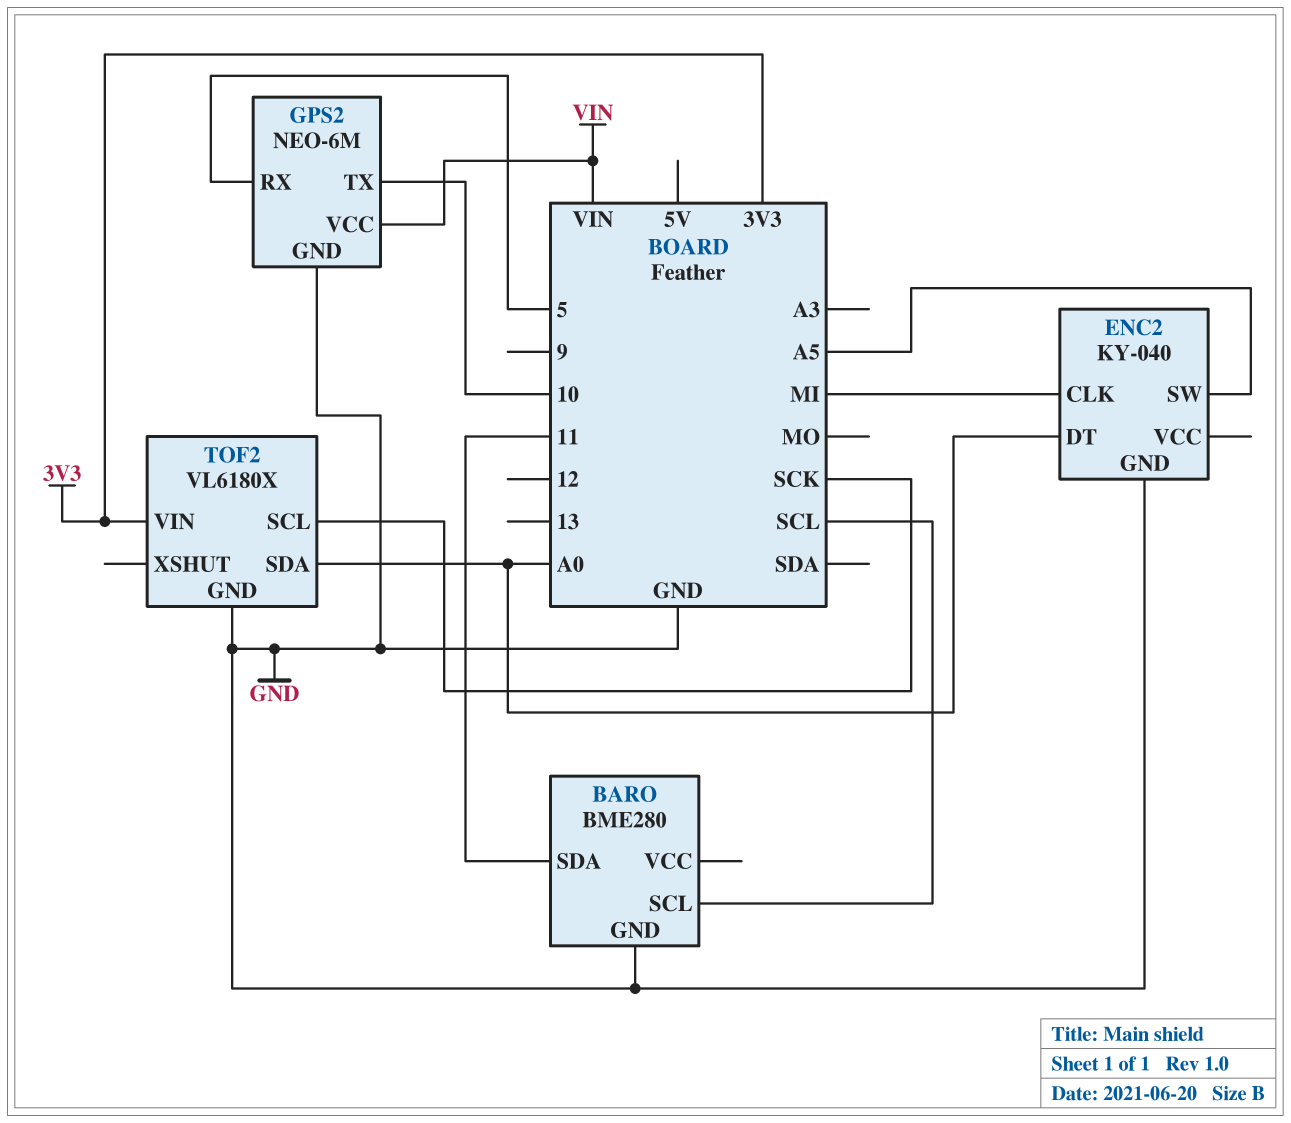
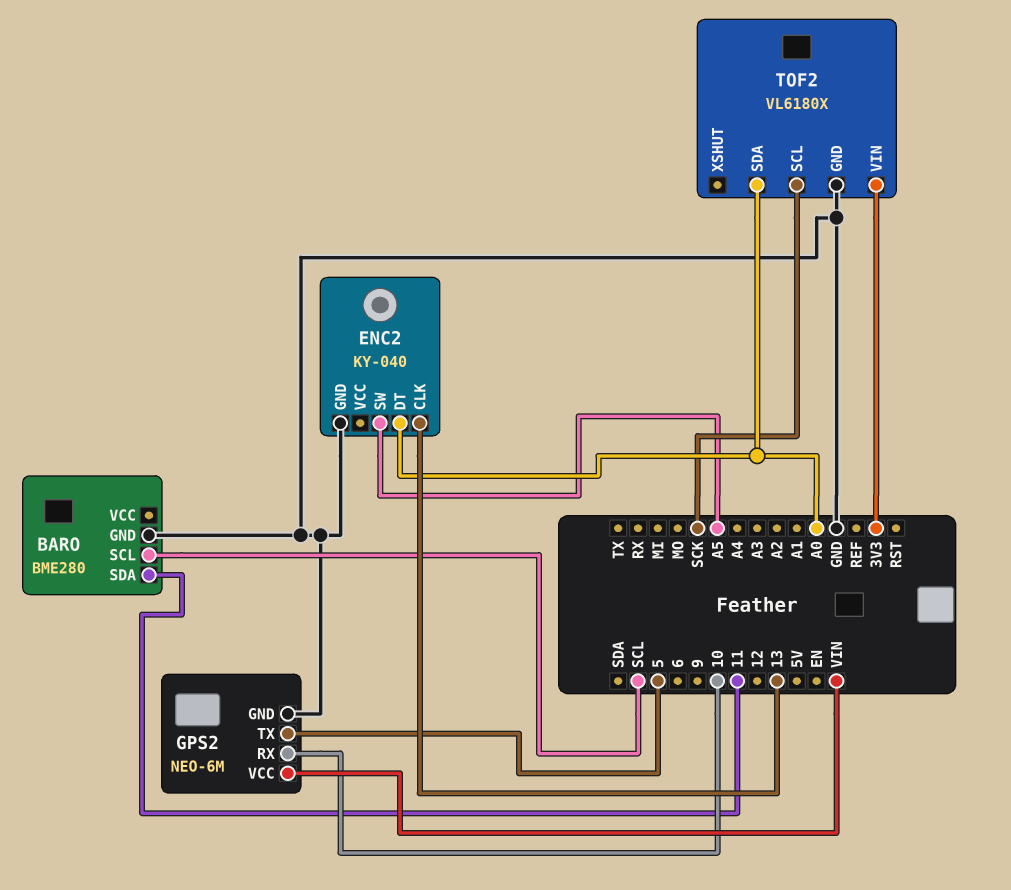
ENC2 pin CLK: MI -> 13
GPS2 pin RX: 5 -> 10
GPS2 pin TX: 10 -> 5

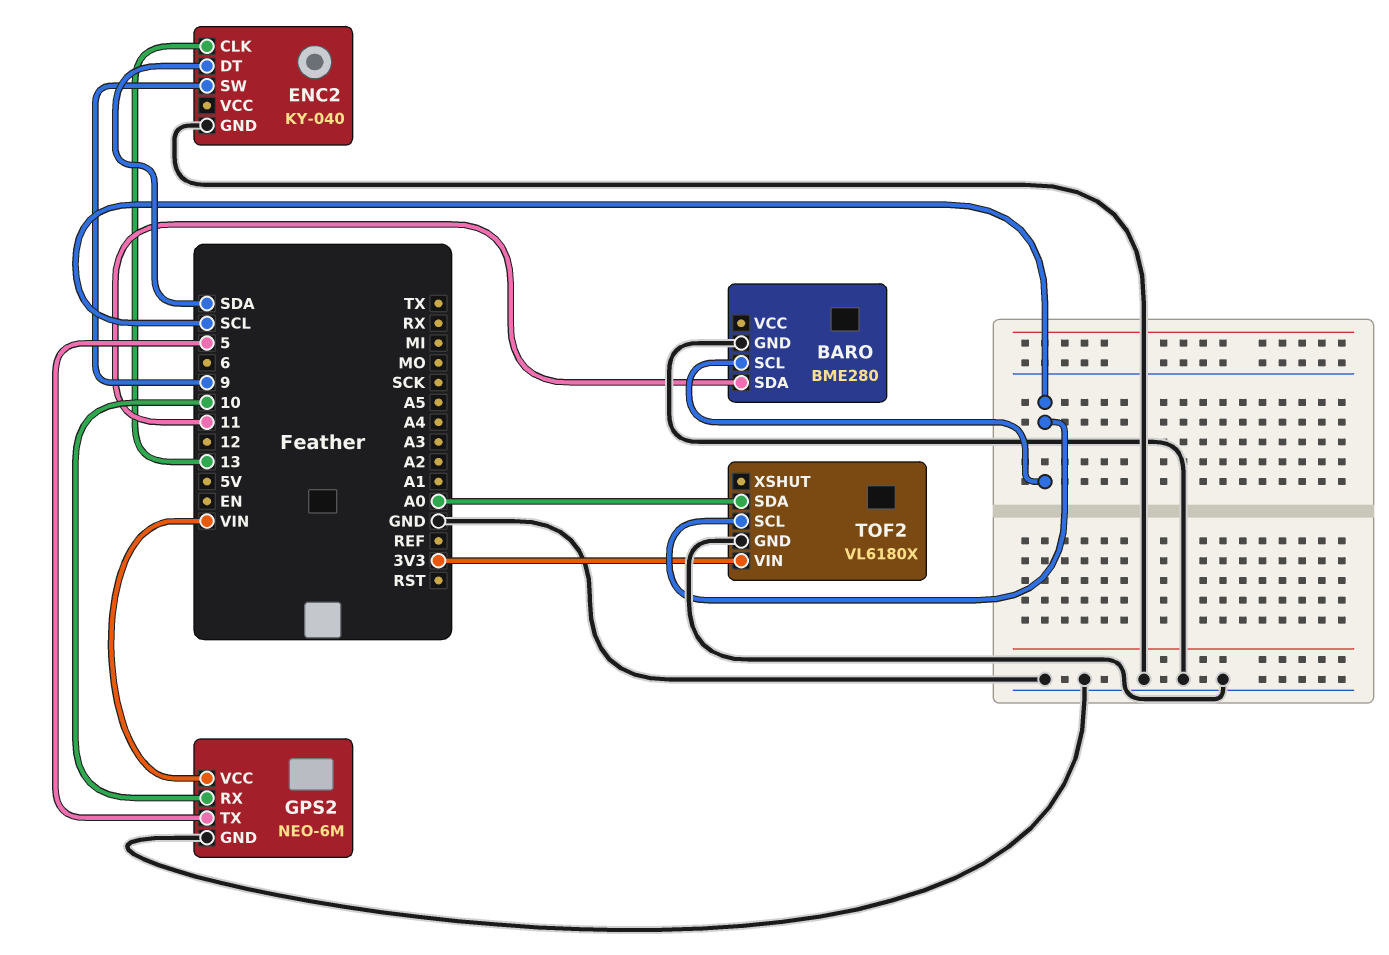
ENC2 pin DT: A0 -> SDA
ENC2 pin SW: A5 -> 9
TOF2 pin SCL: SCK -> SCL

